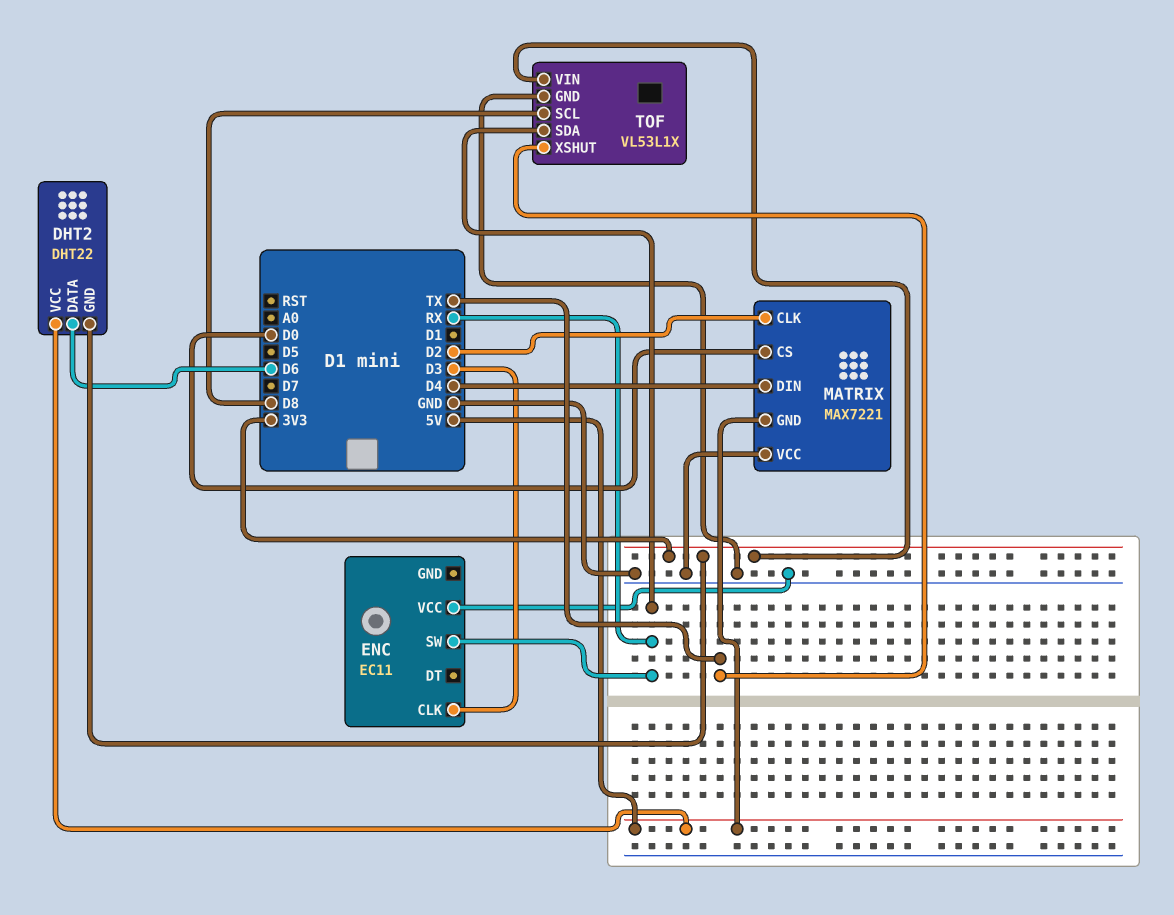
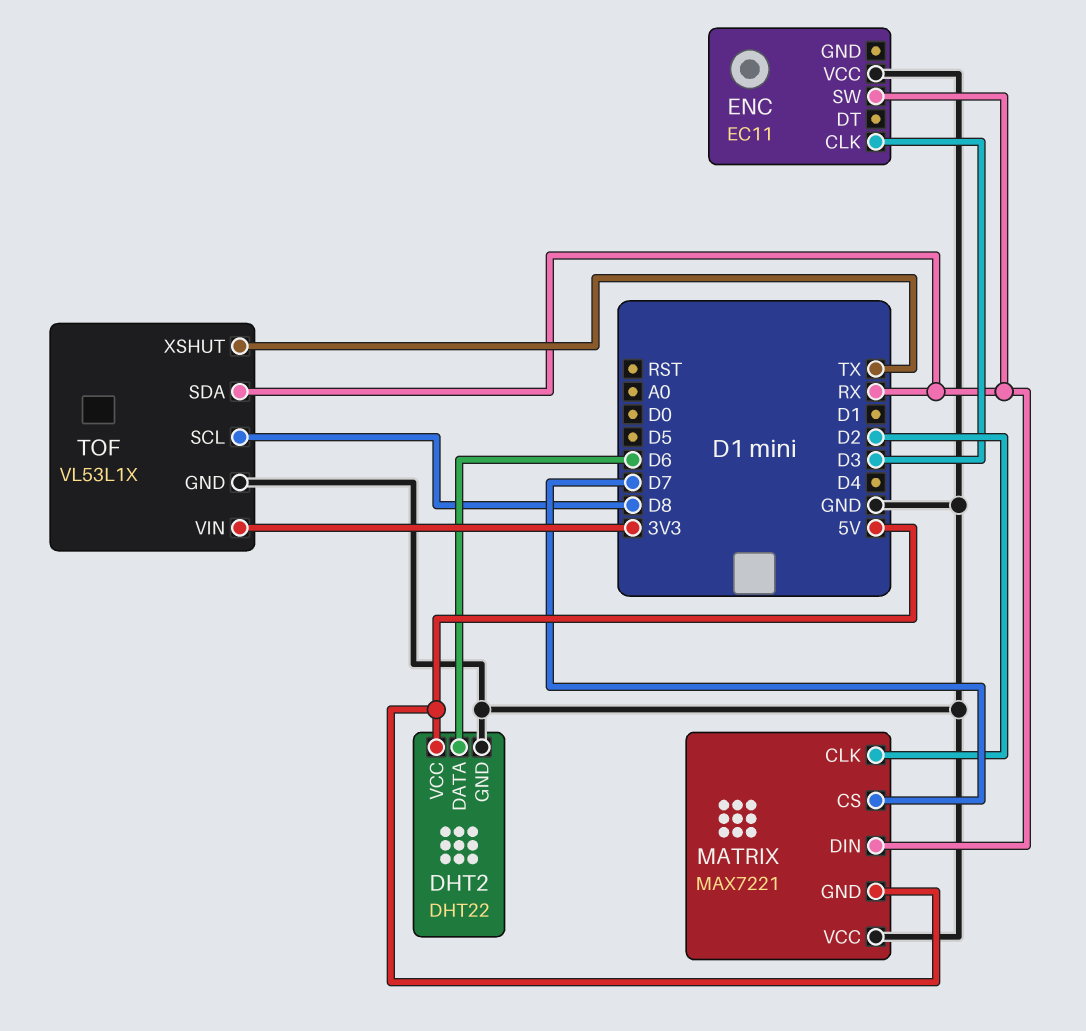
DHT2 pin GND: 3V3 -> GND
MATRIX pin CS: D0 -> D7
MATRIX pin DIN: D4 -> RX

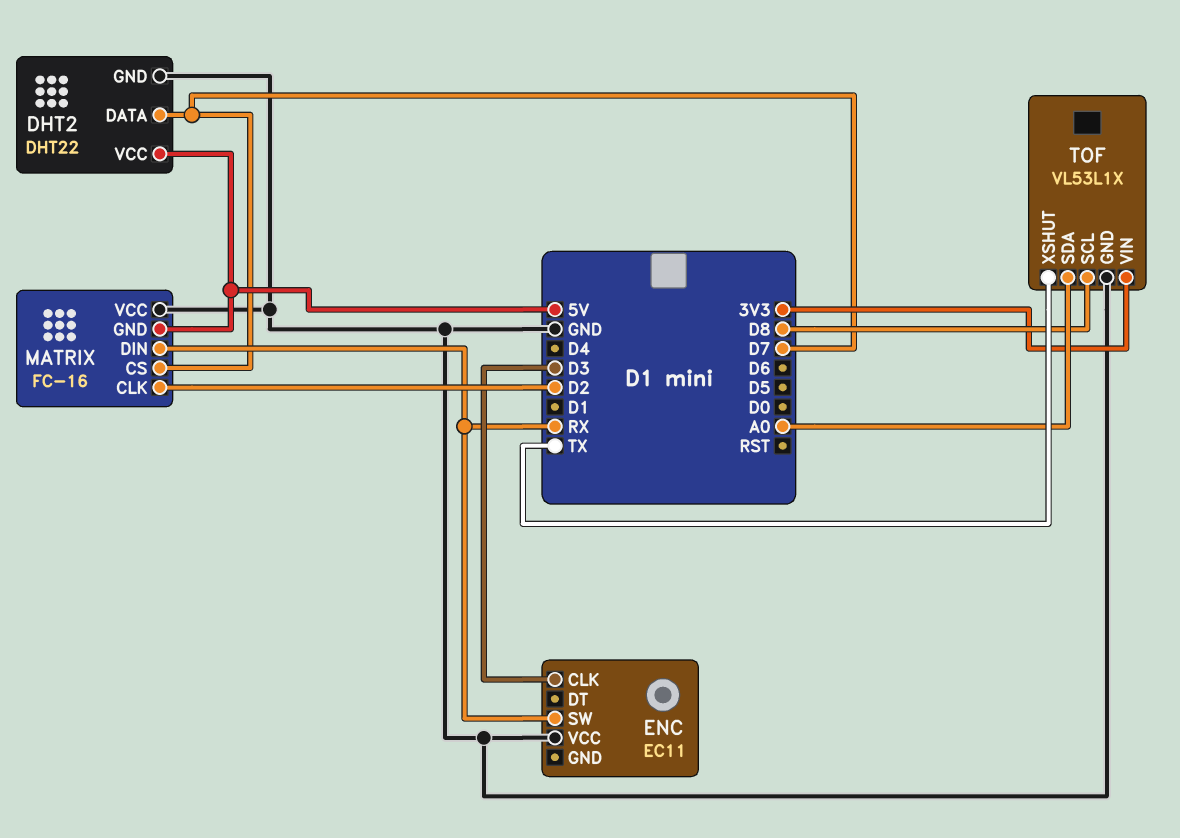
DHT2 pin DATA: D6 -> D7
MATRIX: MAX7221 -> FC-16
TOF pin SDA: RX -> A0

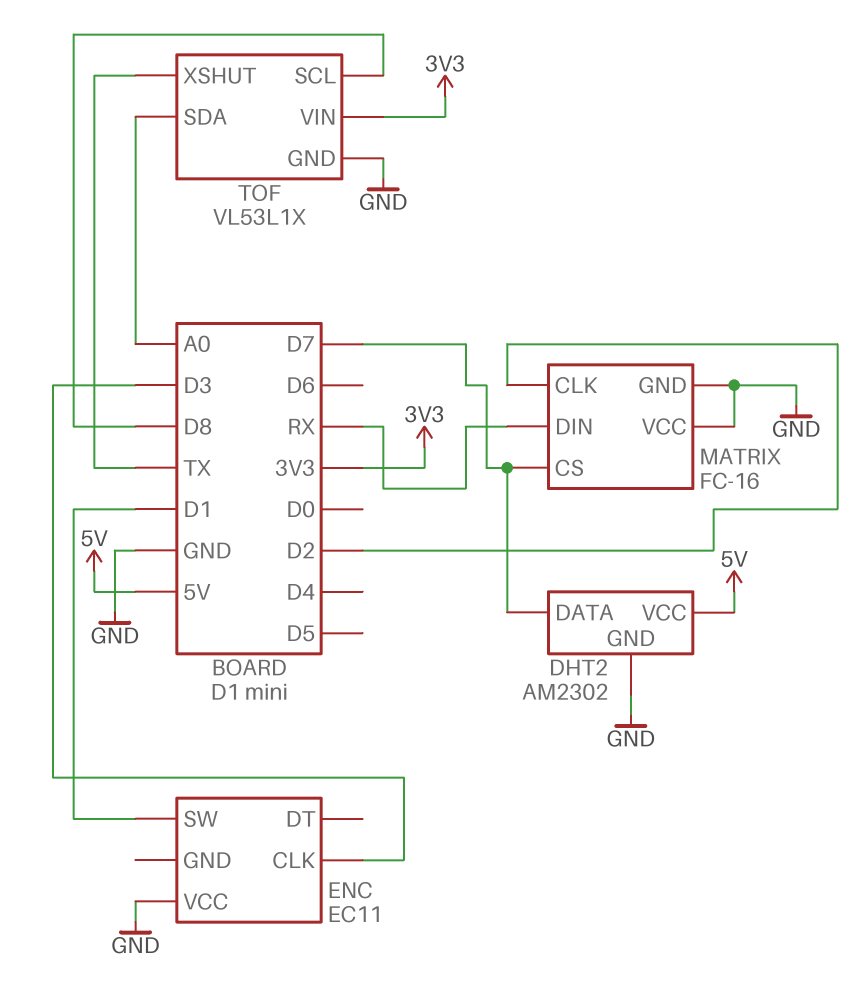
DHT2: DHT22 -> AM2302
ENC pin SW: RX -> D1
MATRIX pin GND: 5V -> GND

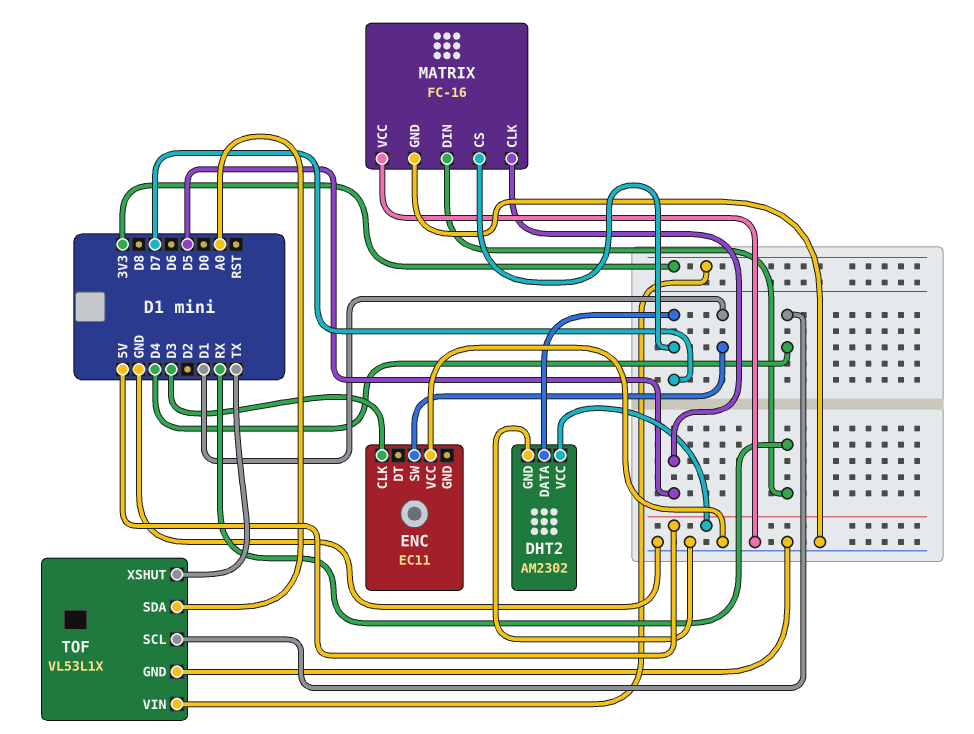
MATRIX pin CLK: D2 -> D5
TOF pin SCL: D8 -> D4

